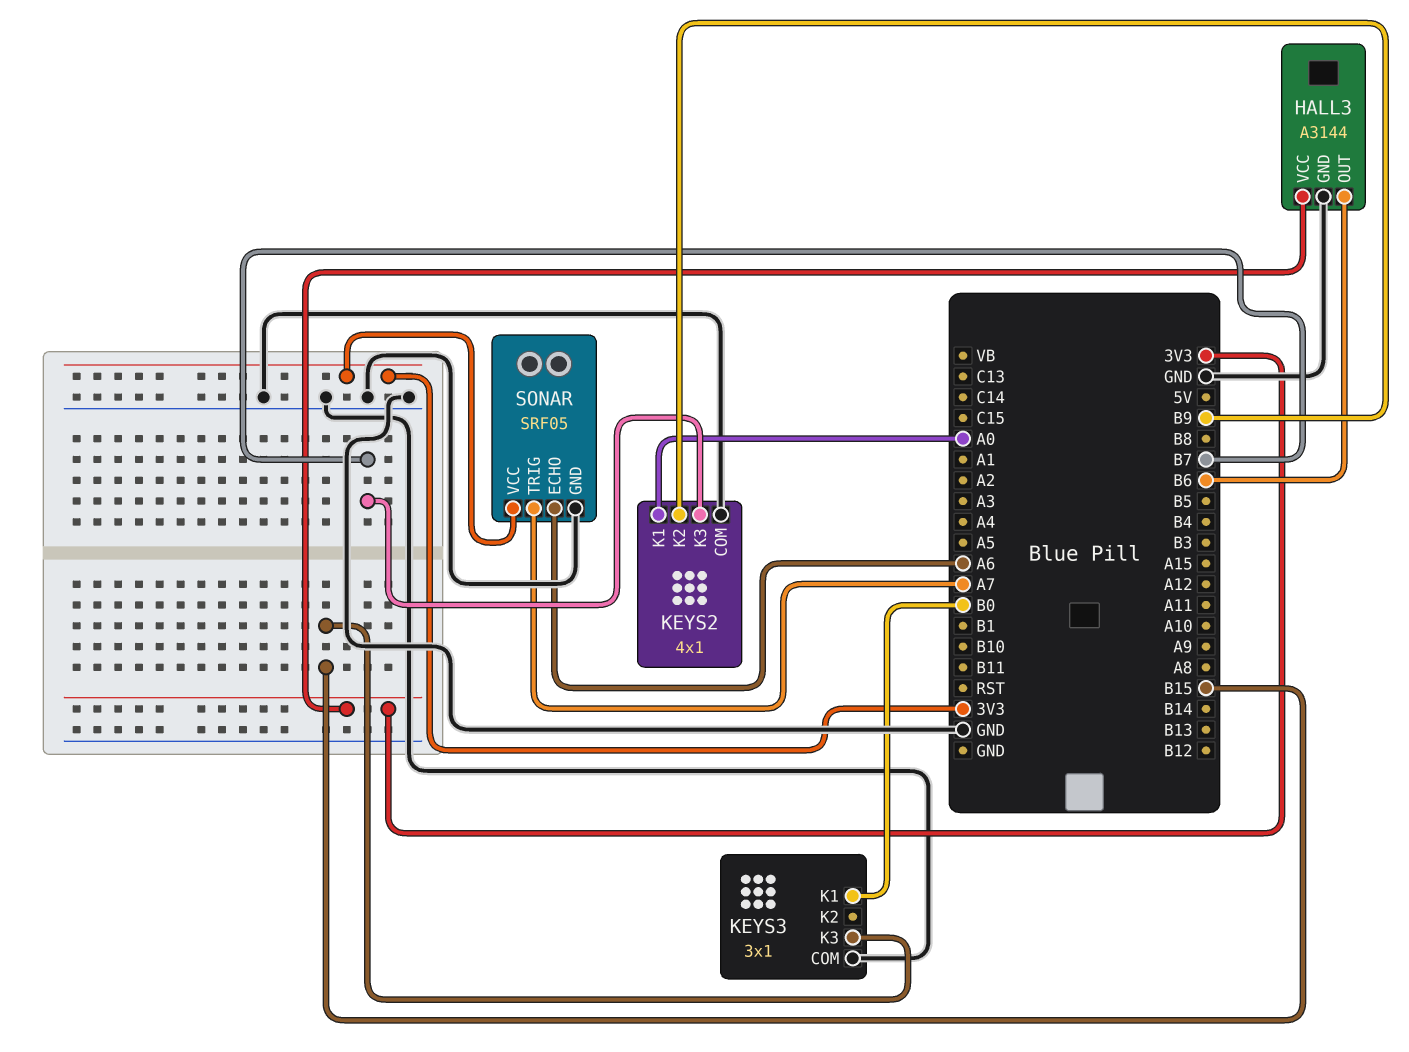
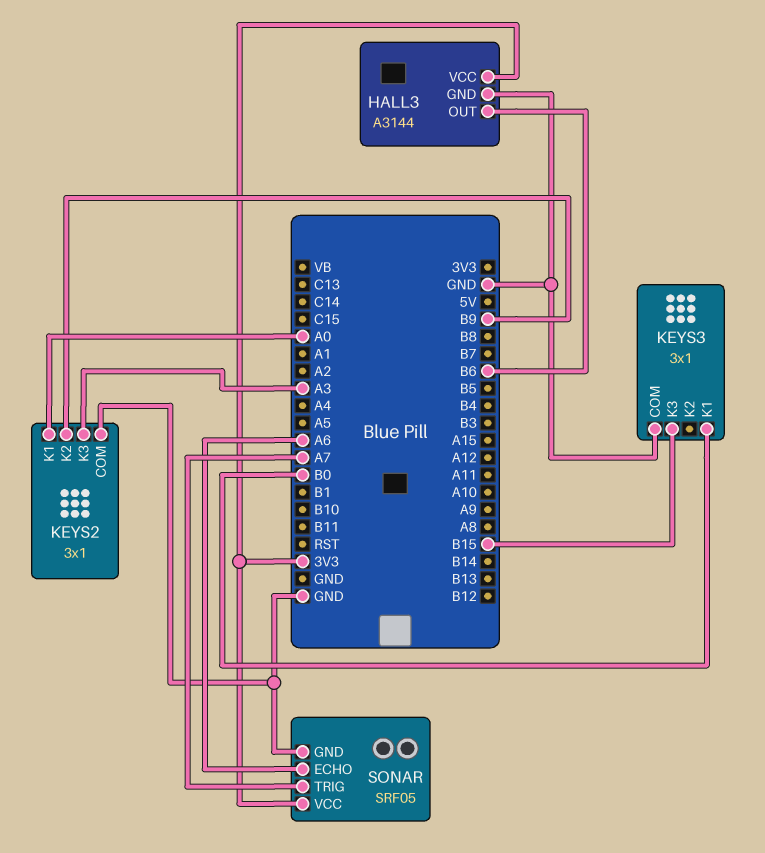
KEYS2: 4x1 -> 3x1
KEYS2 pin K3: B7 -> A3

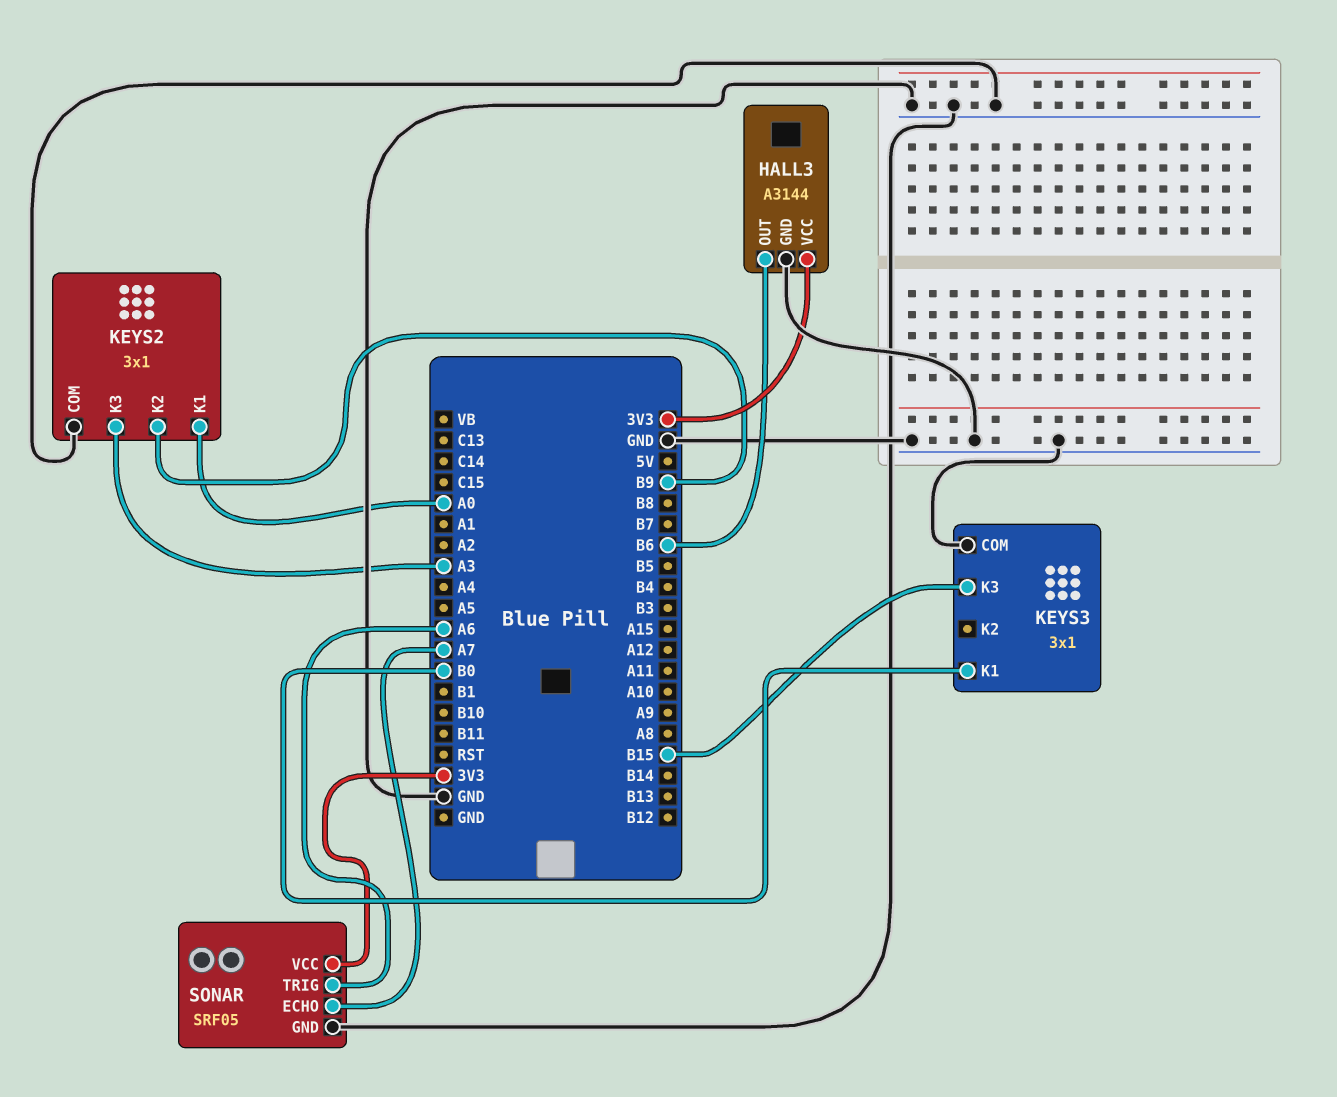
SONAR pin ECHO: A6 -> A7
SONAR pin TRIG: A7 -> A6

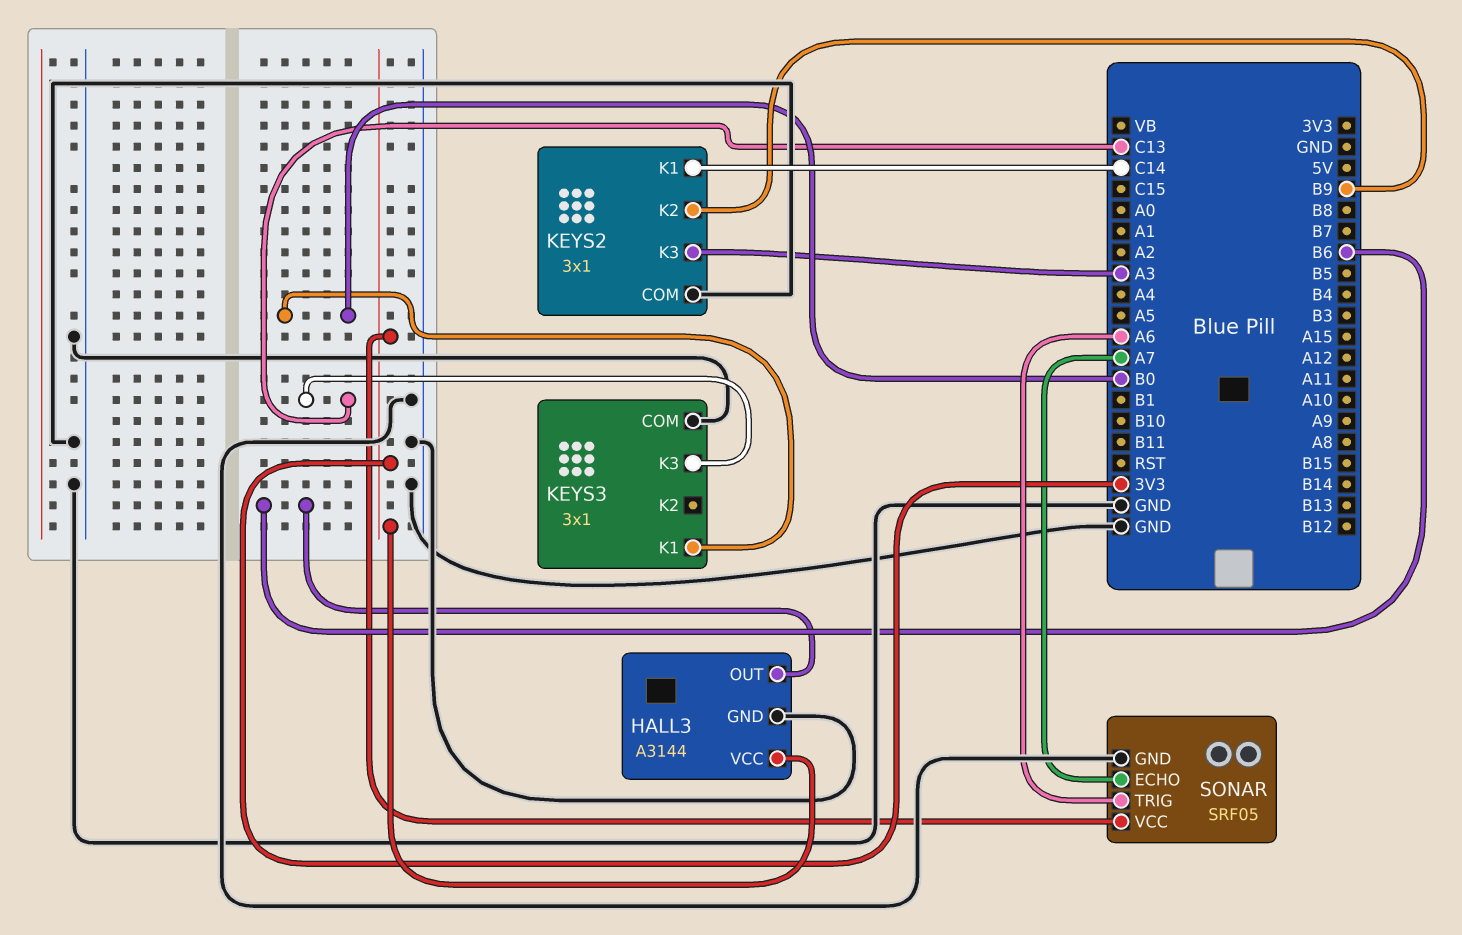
KEYS2 pin K1: A0 -> C14
KEYS3 pin K3: B15 -> C13

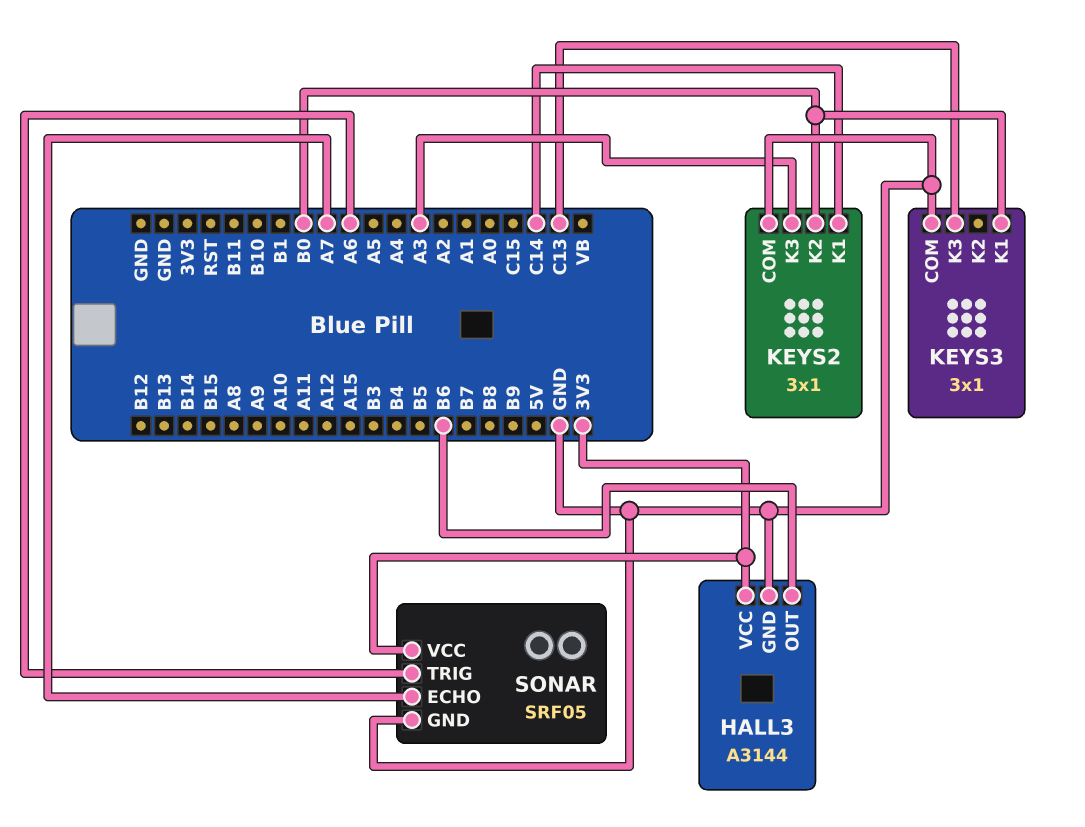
KEYS2 pin K2: B9 -> B0

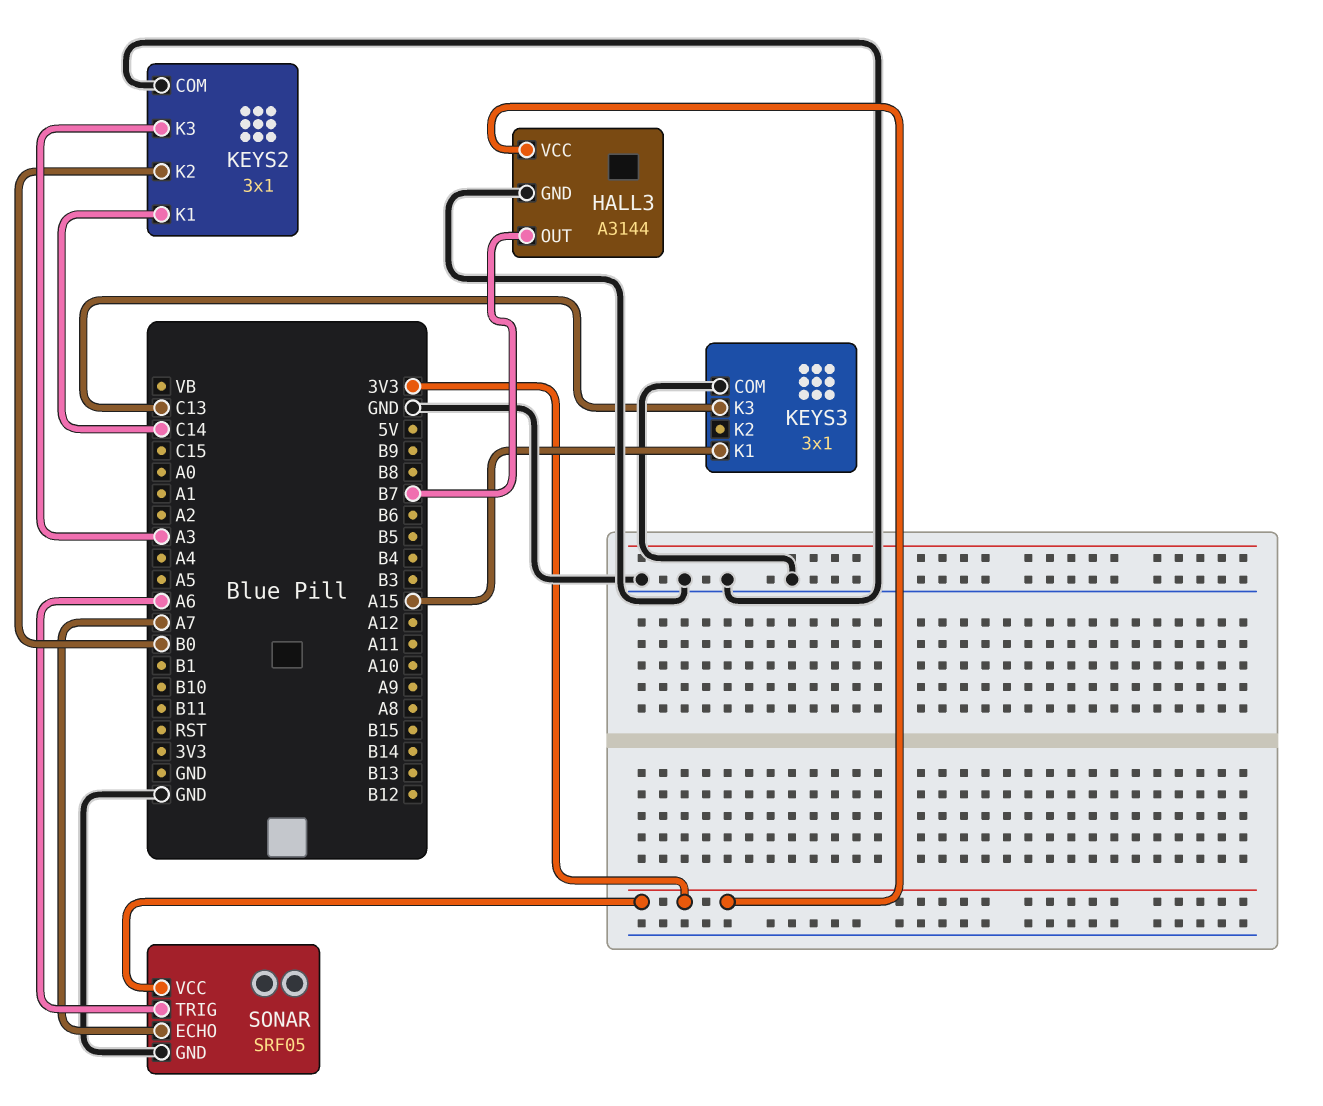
HALL3 pin OUT: B6 -> B7
KEYS3 pin K1: B0 -> A15

